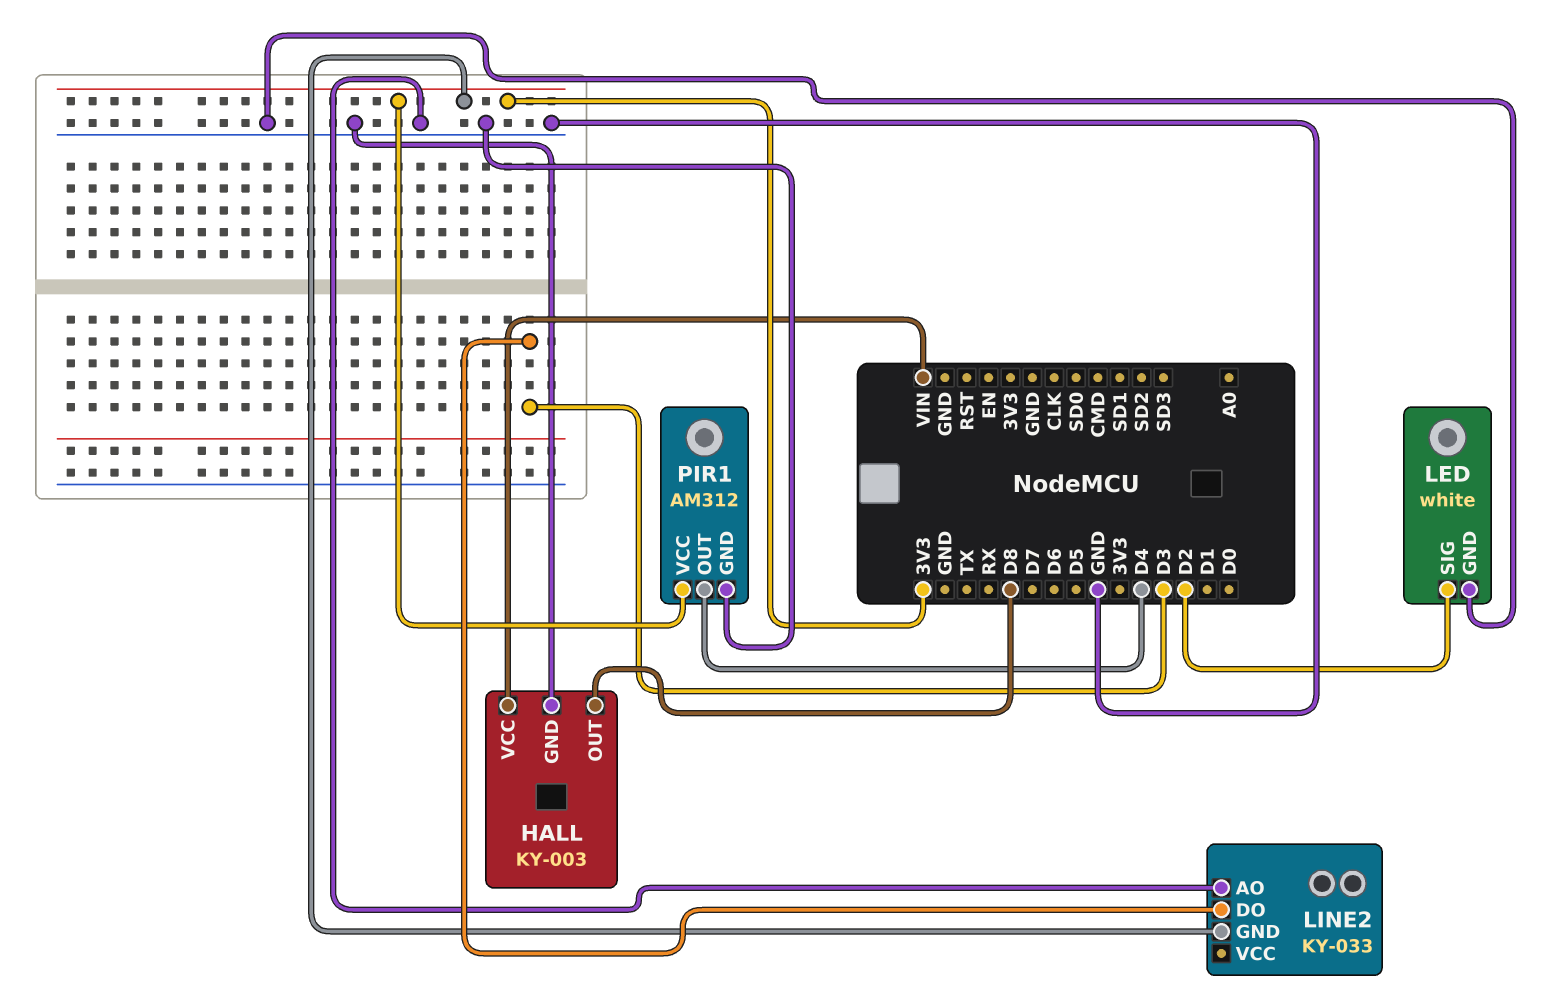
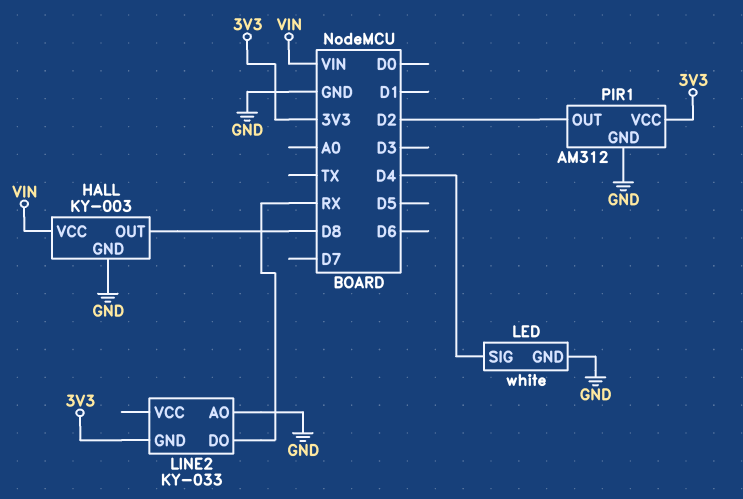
LED pin SIG: D2 -> D4
LINE2 pin DO: D3 -> RX
PIR1 pin OUT: D4 -> D2

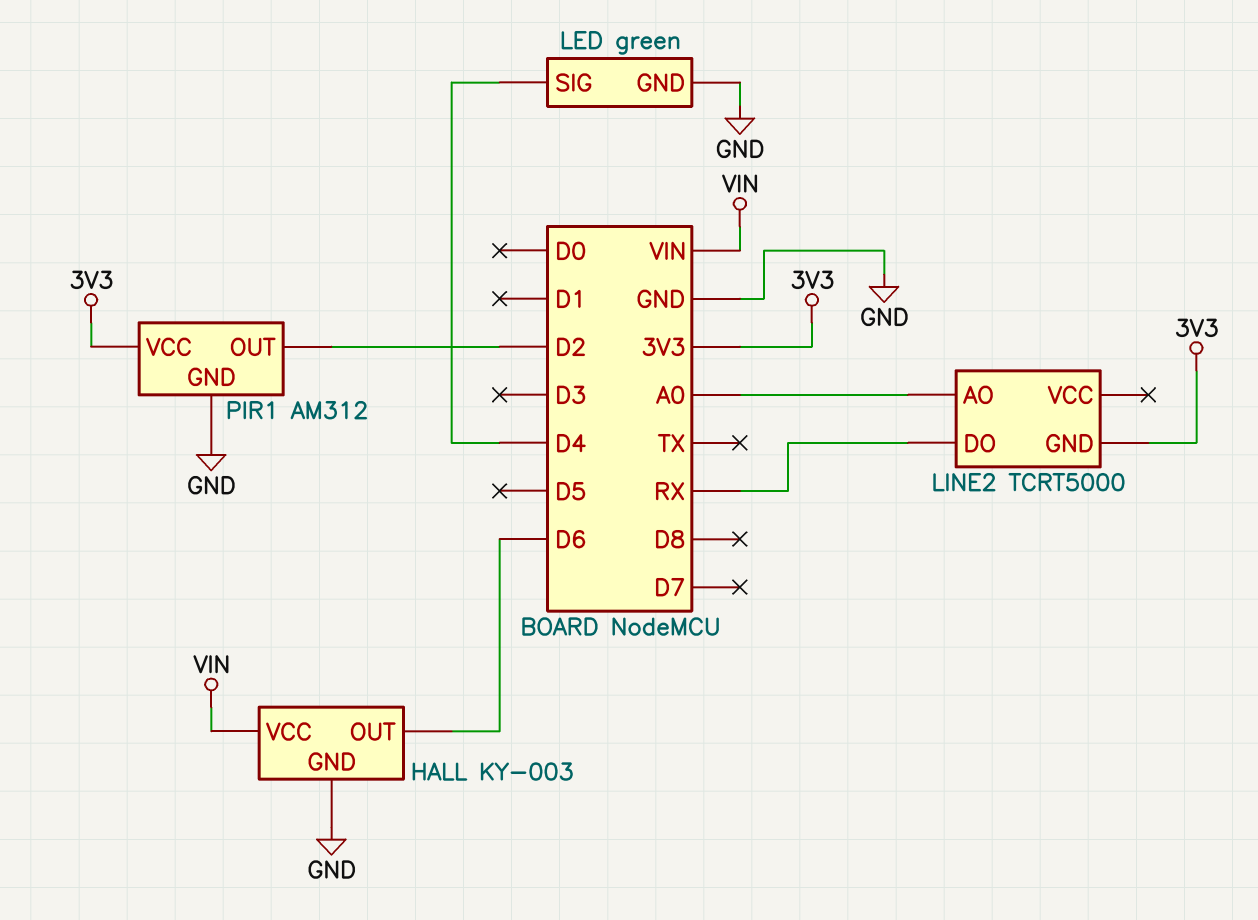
HALL pin OUT: D8 -> D6
LED: white -> green
LINE2: KY-033 -> TCRT5000
LINE2 pin AO: GND -> A0

